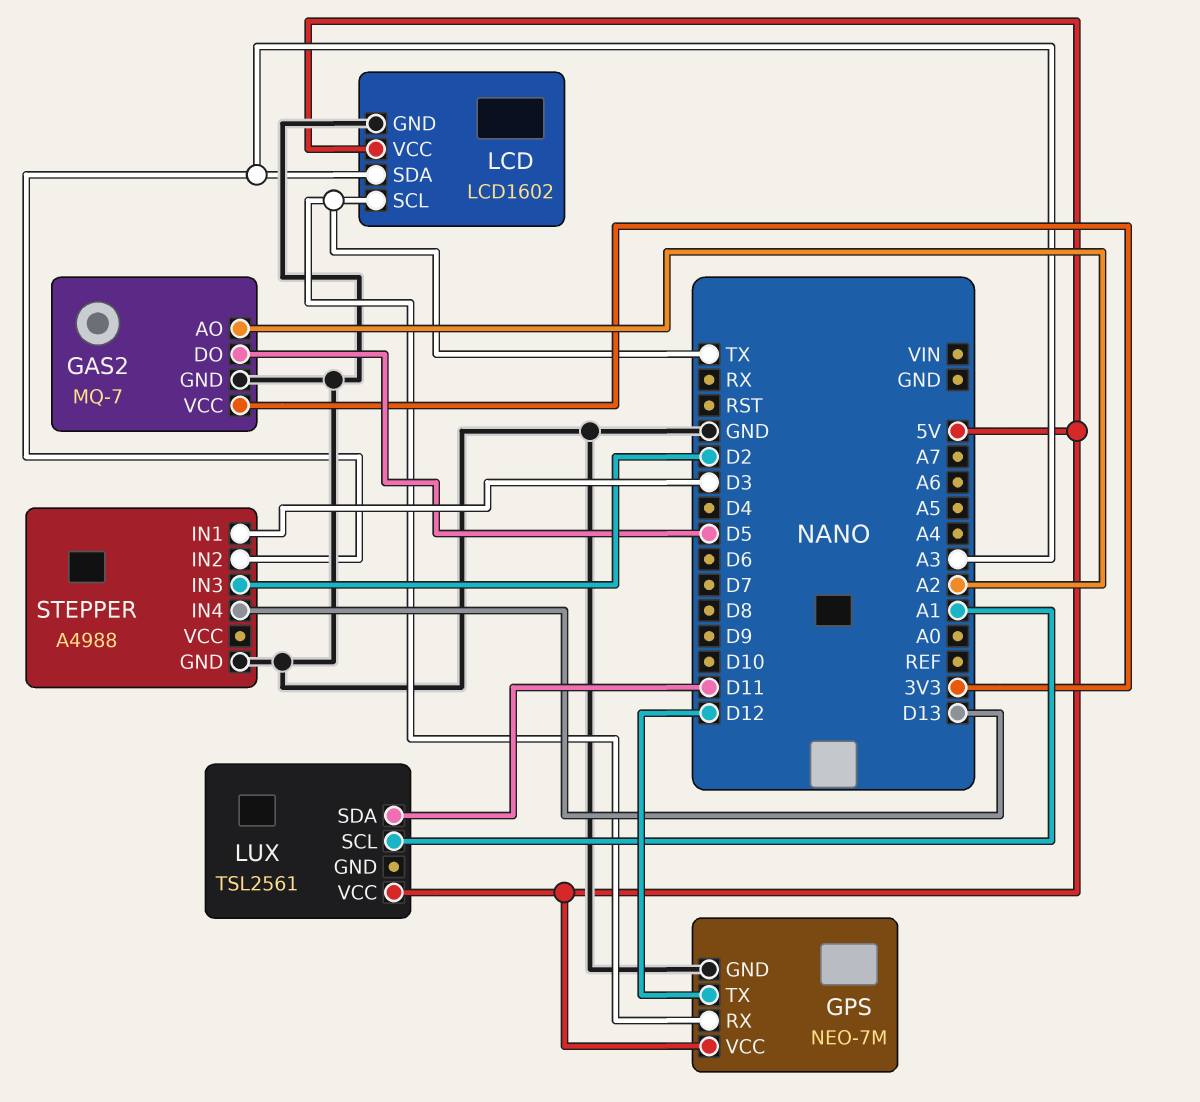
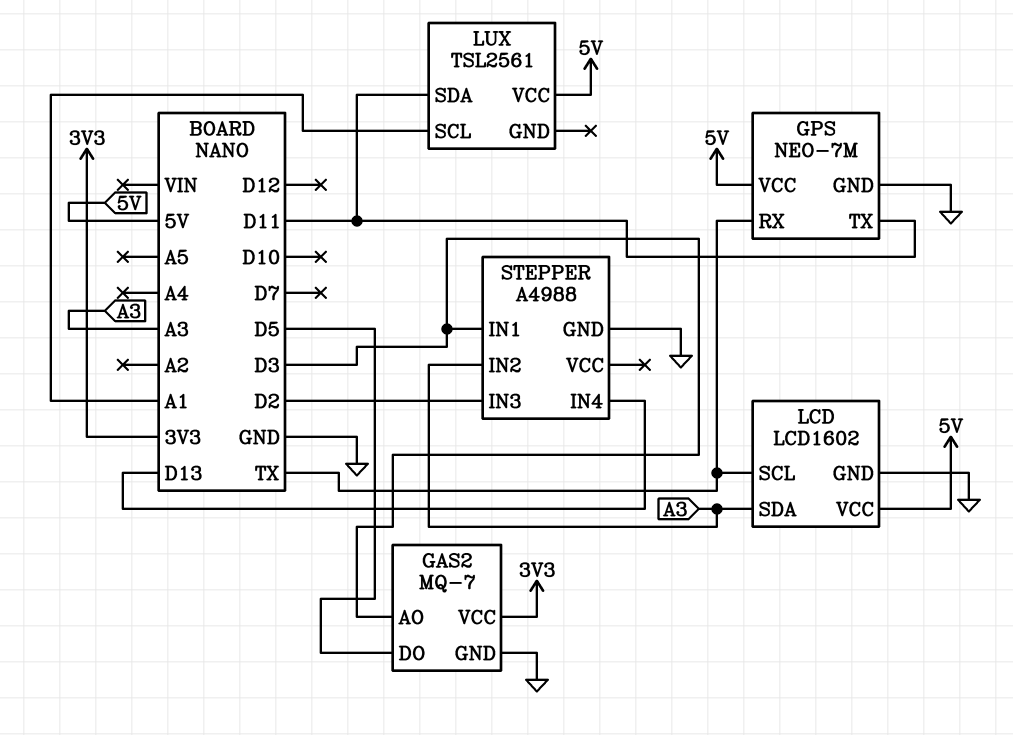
GAS2 pin AO: A2 -> D3
GPS pin TX: D12 -> D11

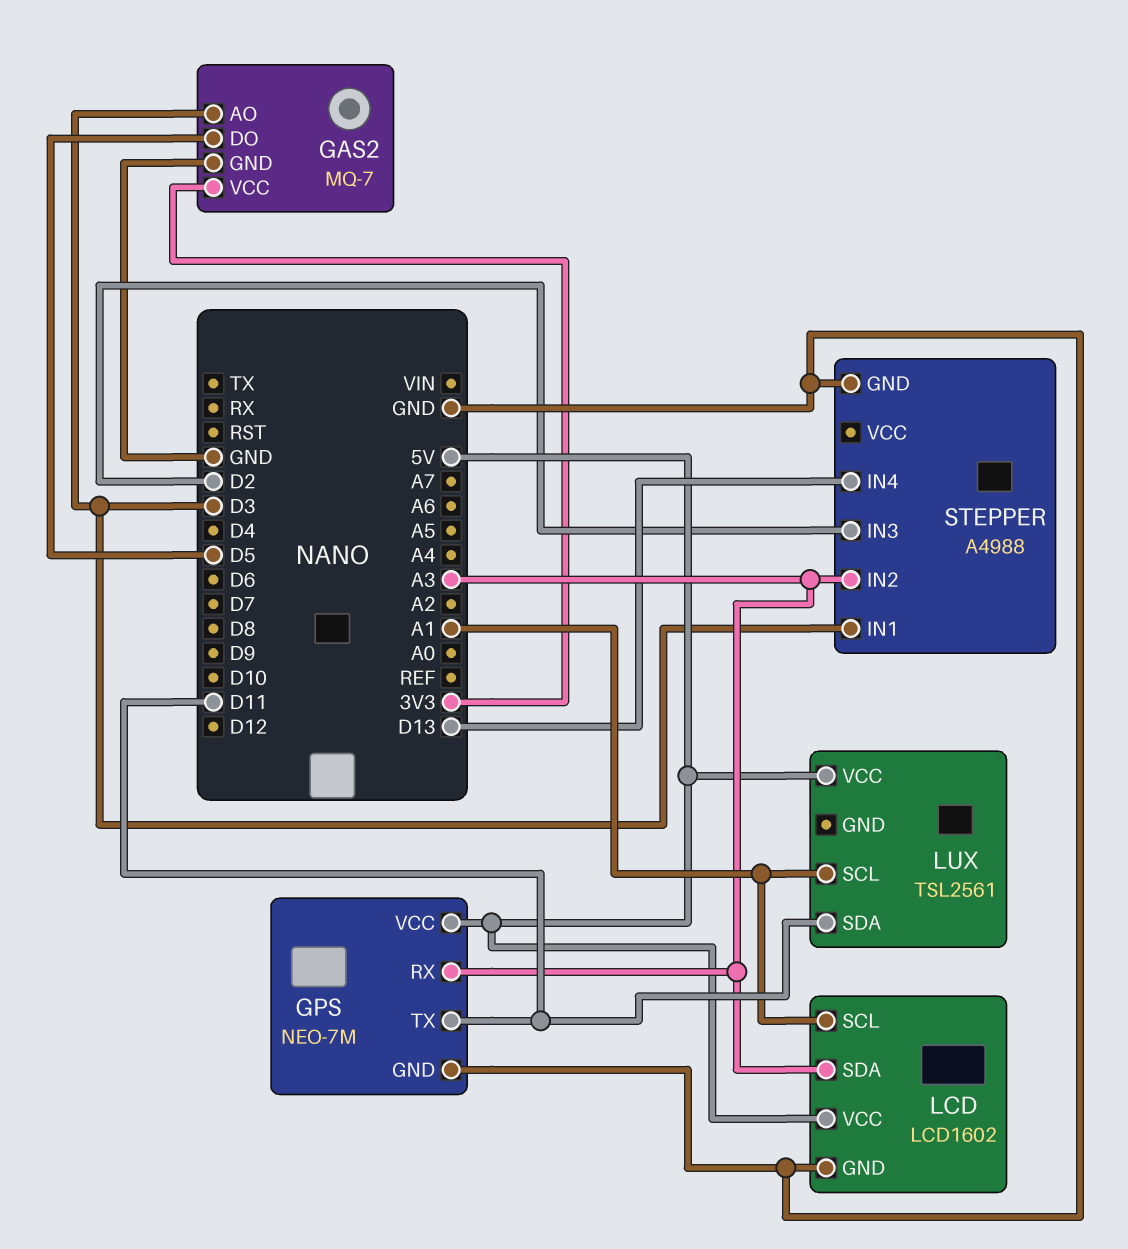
GPS pin RX: TX -> A3
LCD pin SCL: TX -> A1

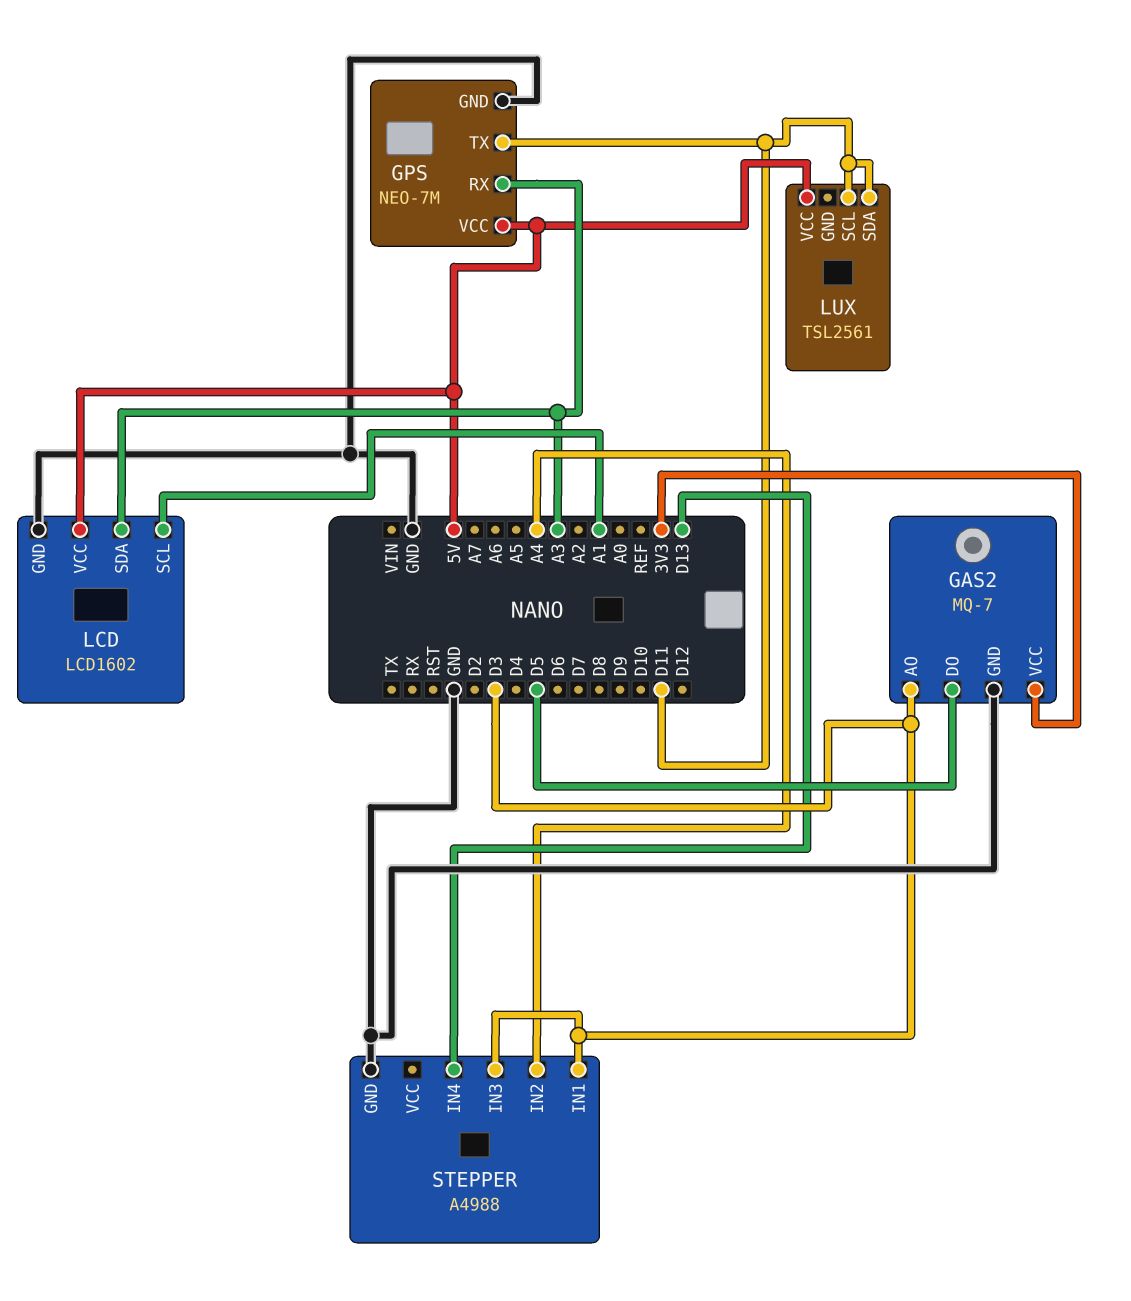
LUX pin SCL: A1 -> D11
STEPPER pin IN2: A3 -> A4
STEPPER pin IN3: D2 -> D3

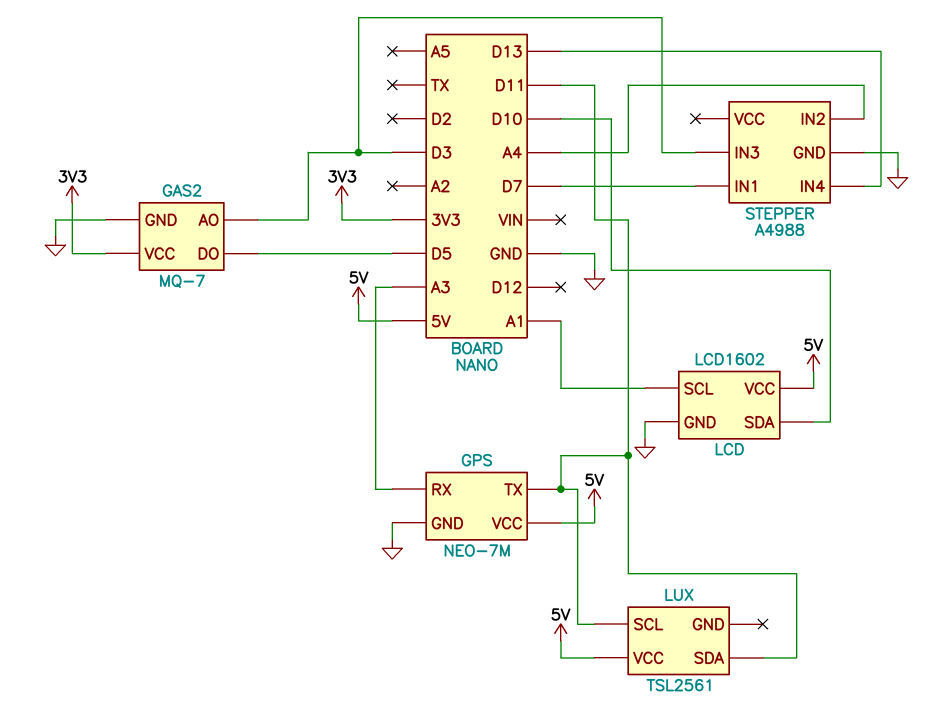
LCD pin SDA: A3 -> D10
STEPPER pin IN1: D3 -> D7

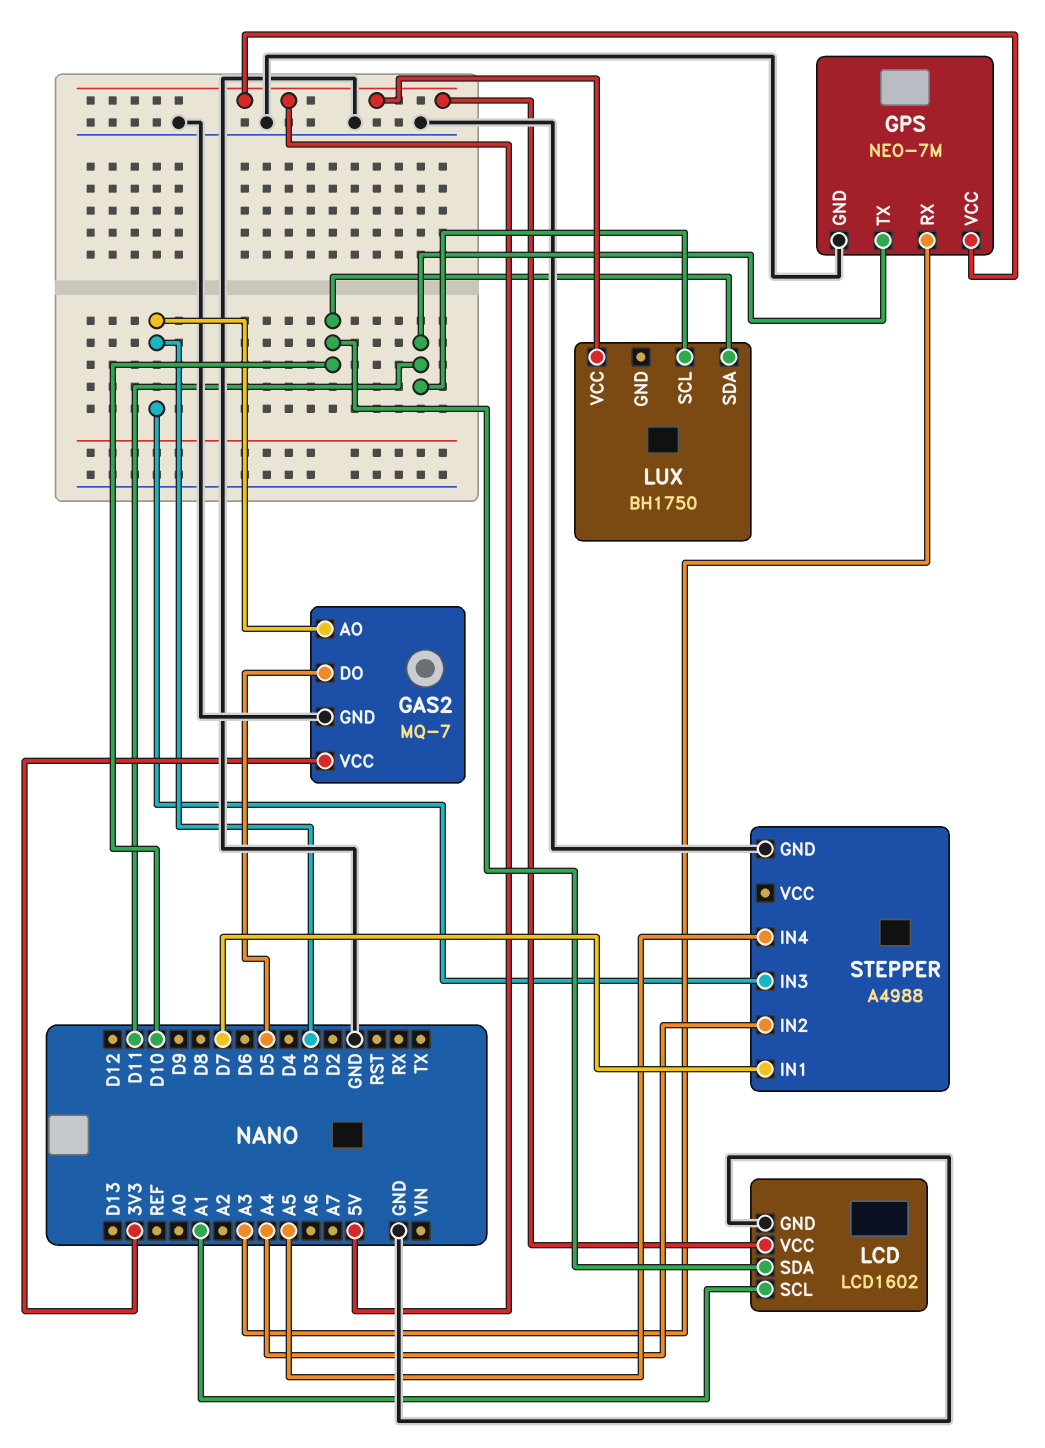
LUX: TSL2561 -> BH1750
LUX pin SDA: D11 -> D10
STEPPER pin IN4: D13 -> A5

